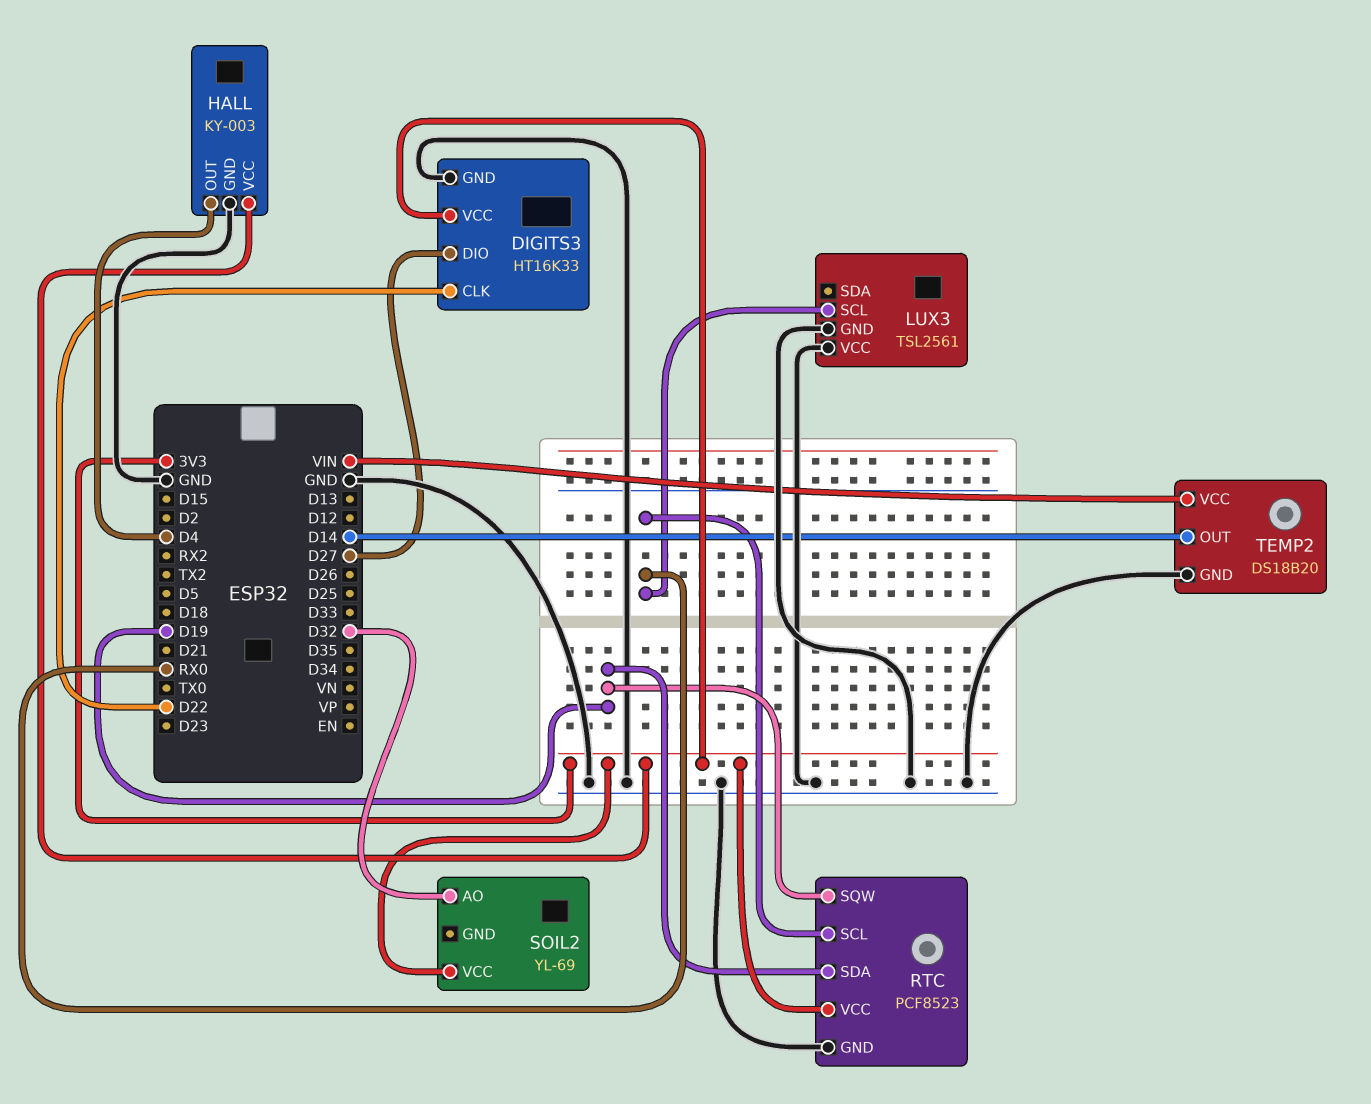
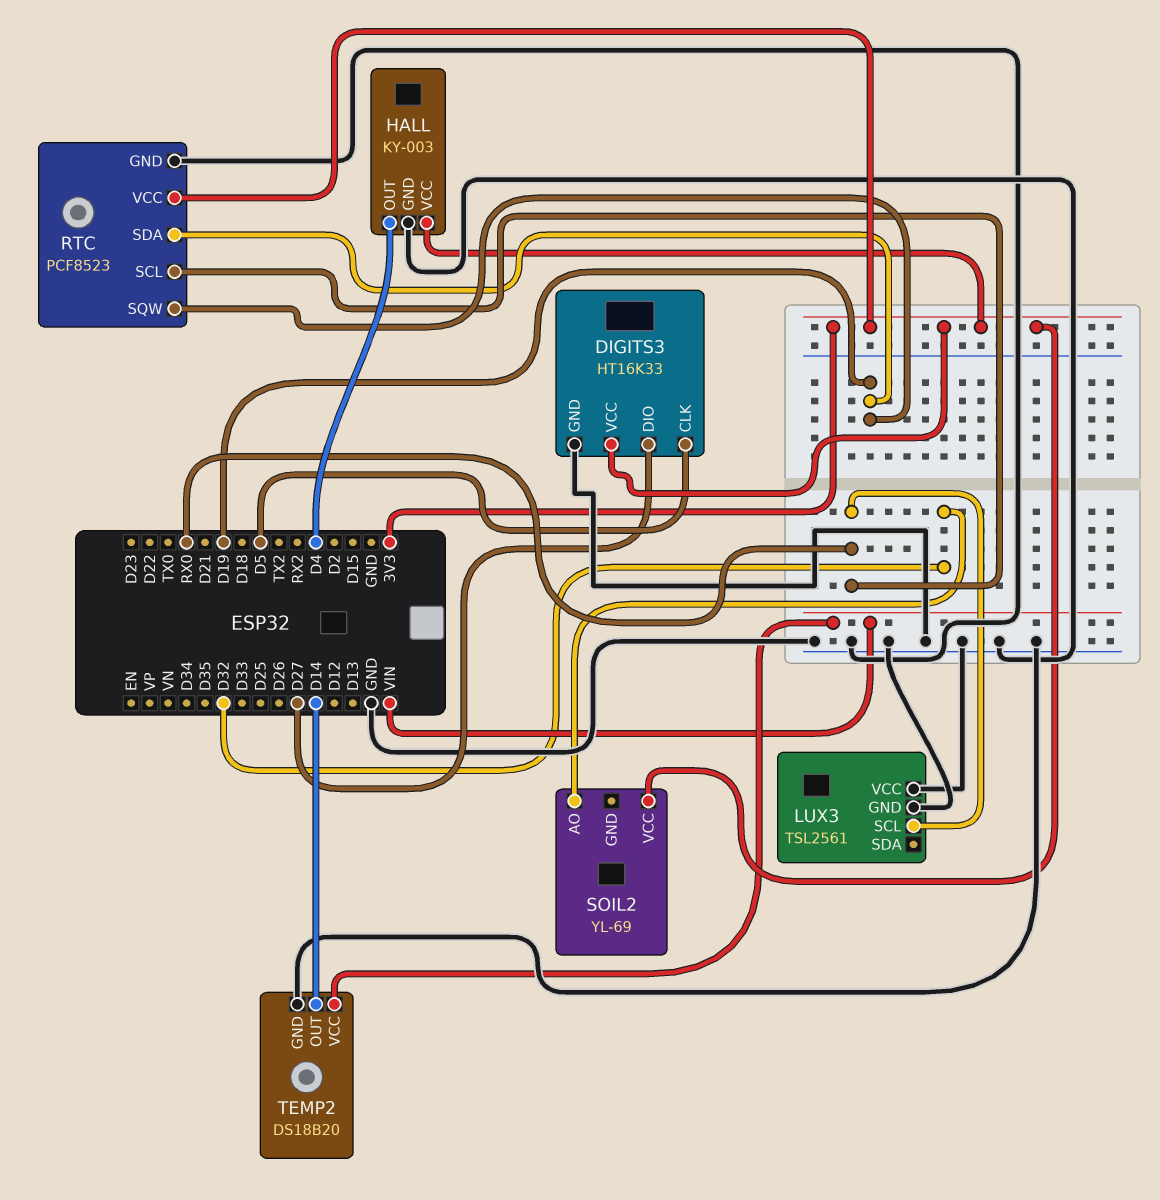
DIGITS3 pin CLK: D22 -> D5

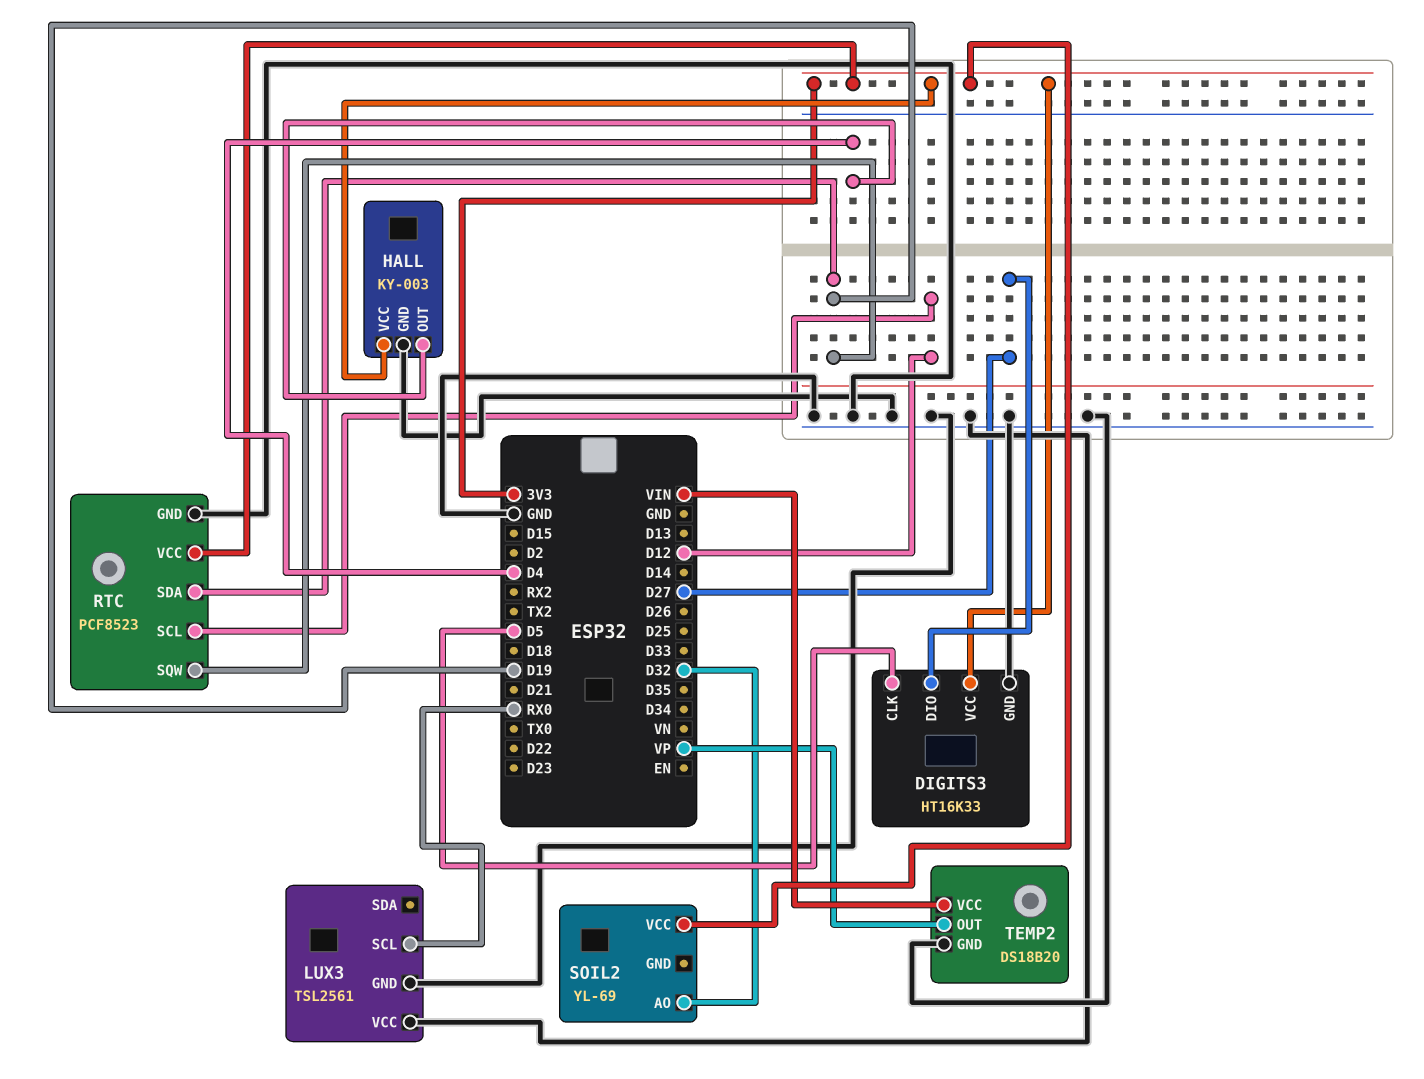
RTC pin SCL: RX0 -> D12
TEMP2 pin OUT: D14 -> VP

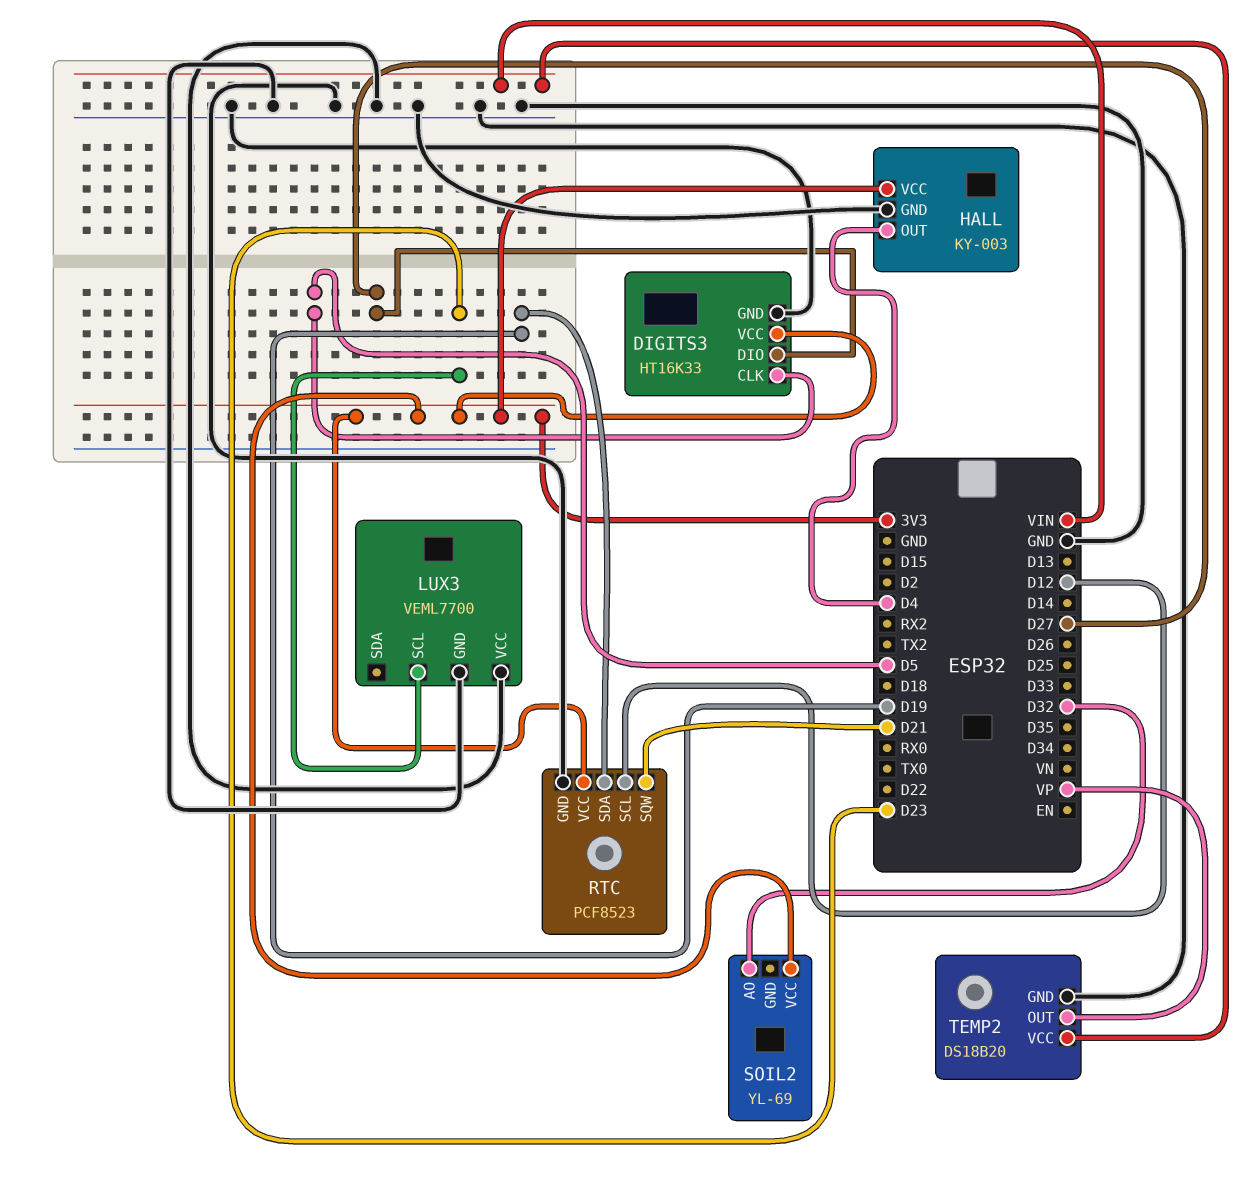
LUX3: TSL2561 -> VEML7700
LUX3 pin SCL: RX0 -> D23
RTC pin SQW: D19 -> D21

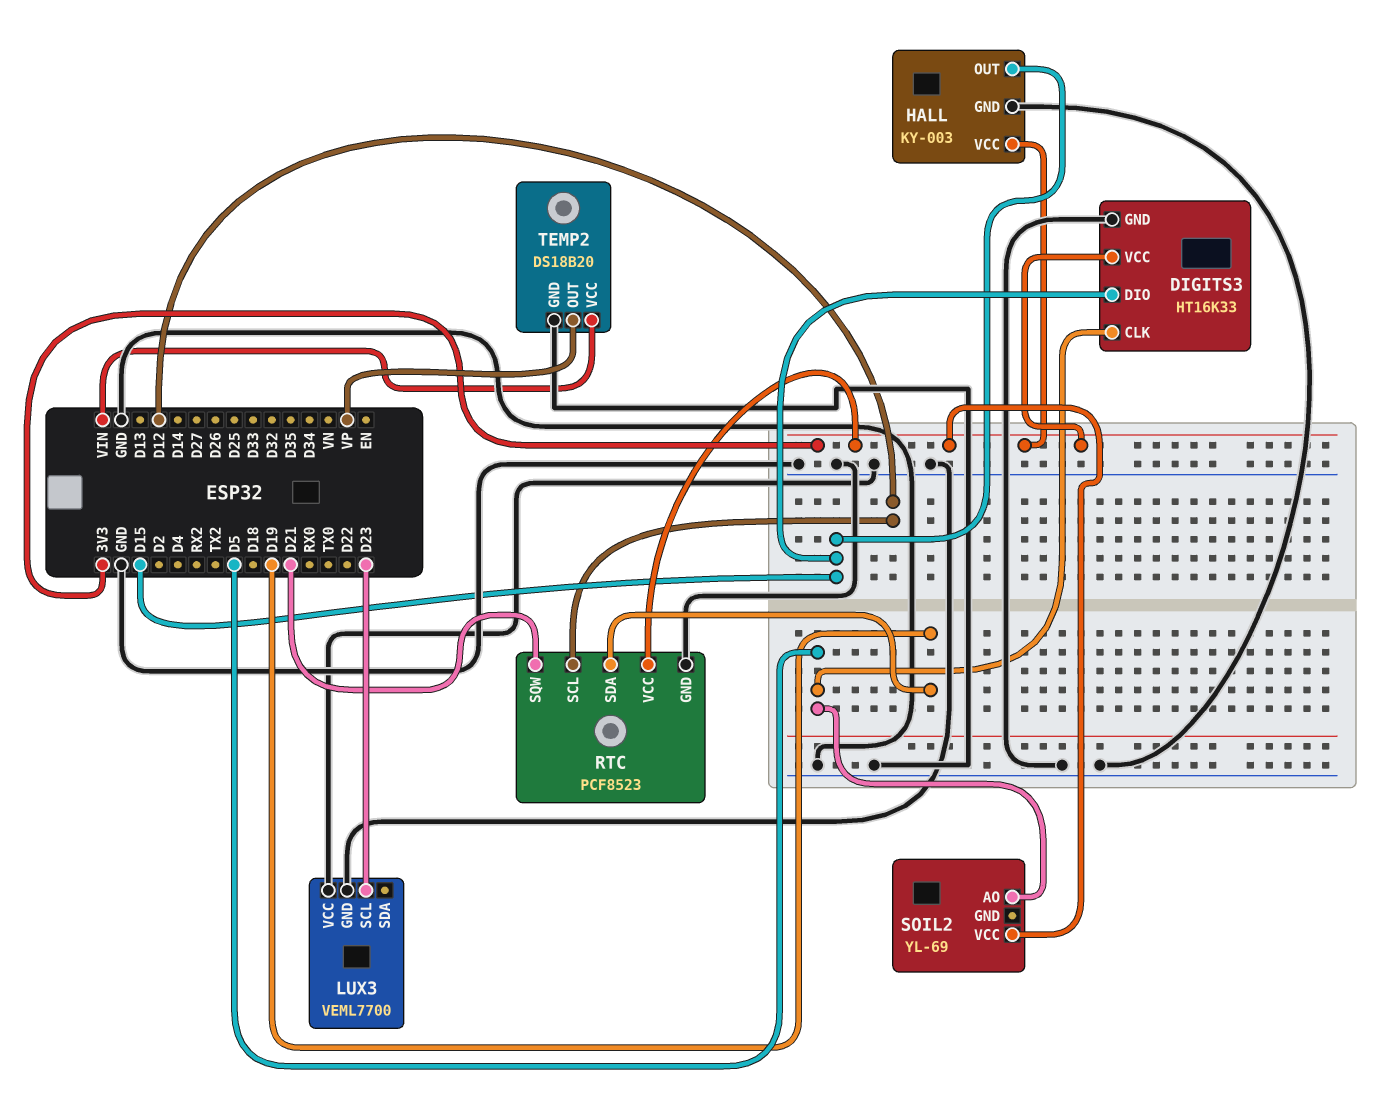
DIGITS3 pin DIO: D27 -> D15
HALL pin OUT: D4 -> D15
SOIL2 pin AO: D32 -> D5

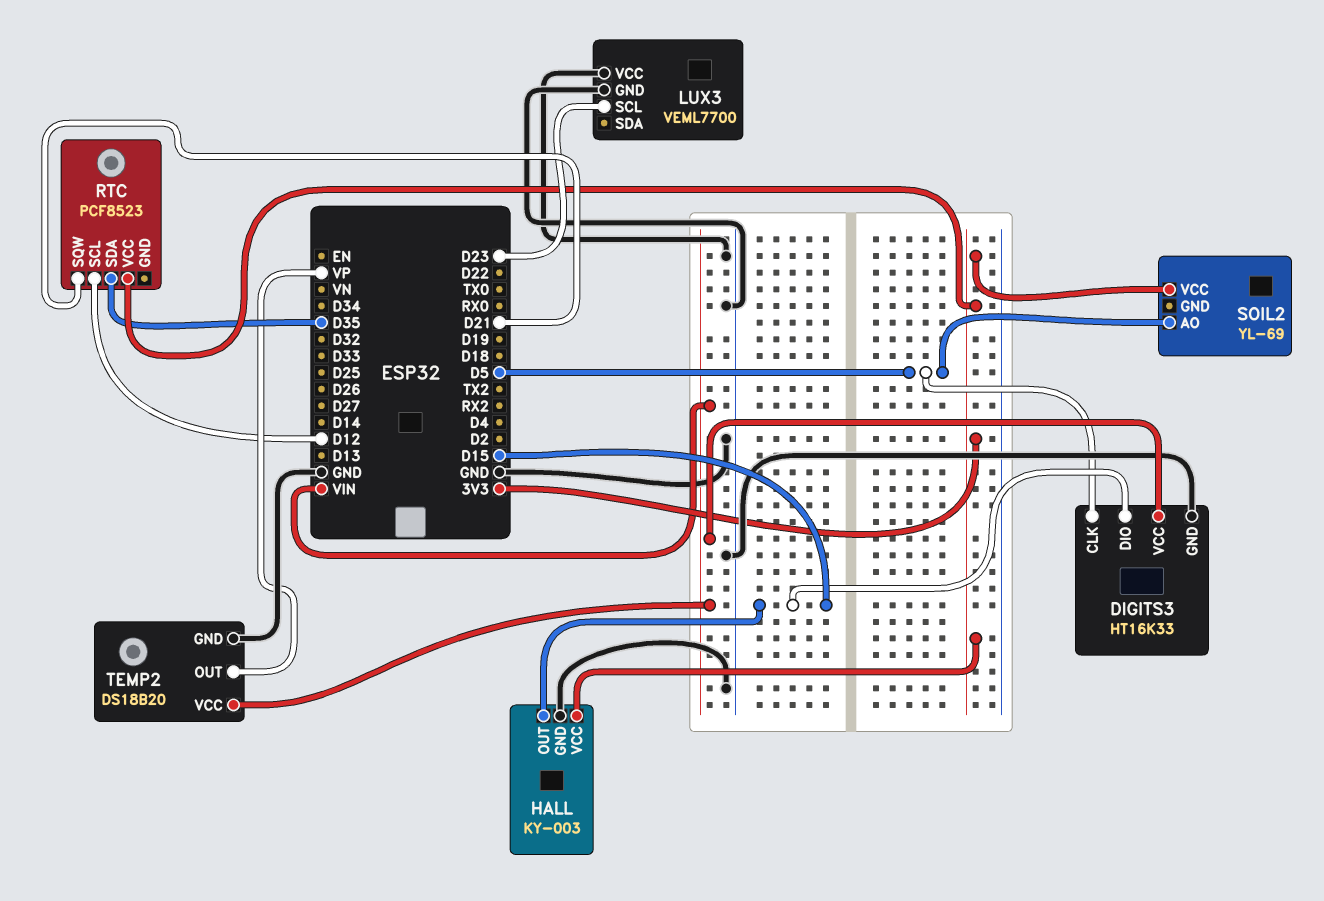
DIGITS3 pin VCC: 3V3 -> VIN
RTC pin GND: GND -> none
RTC pin SDA: D19 -> D35

